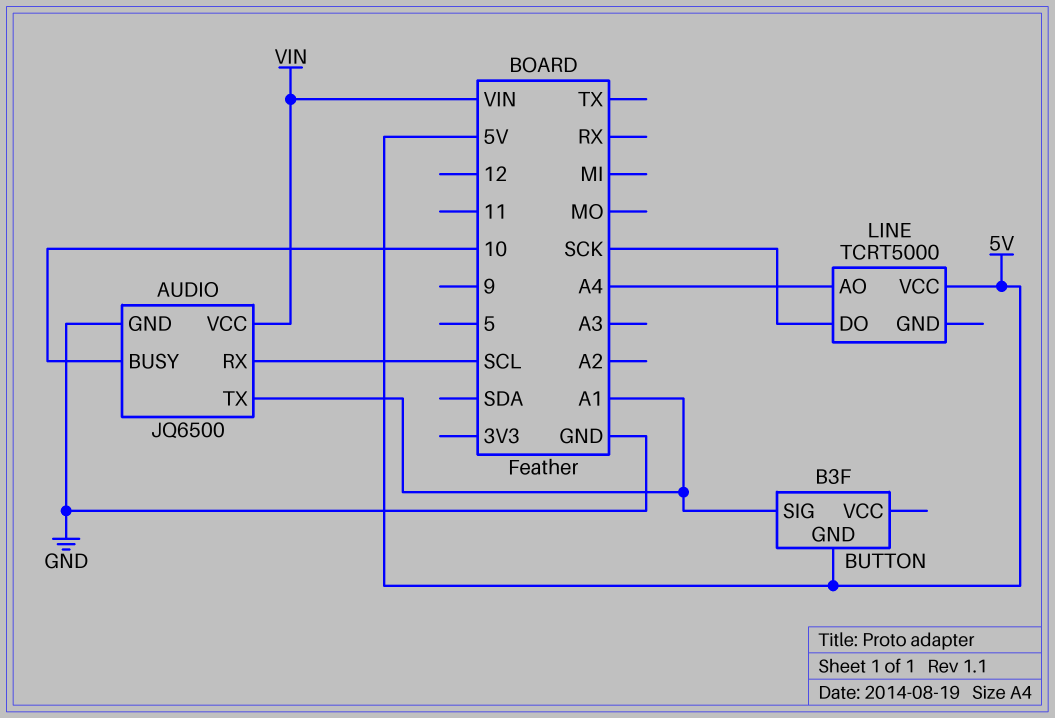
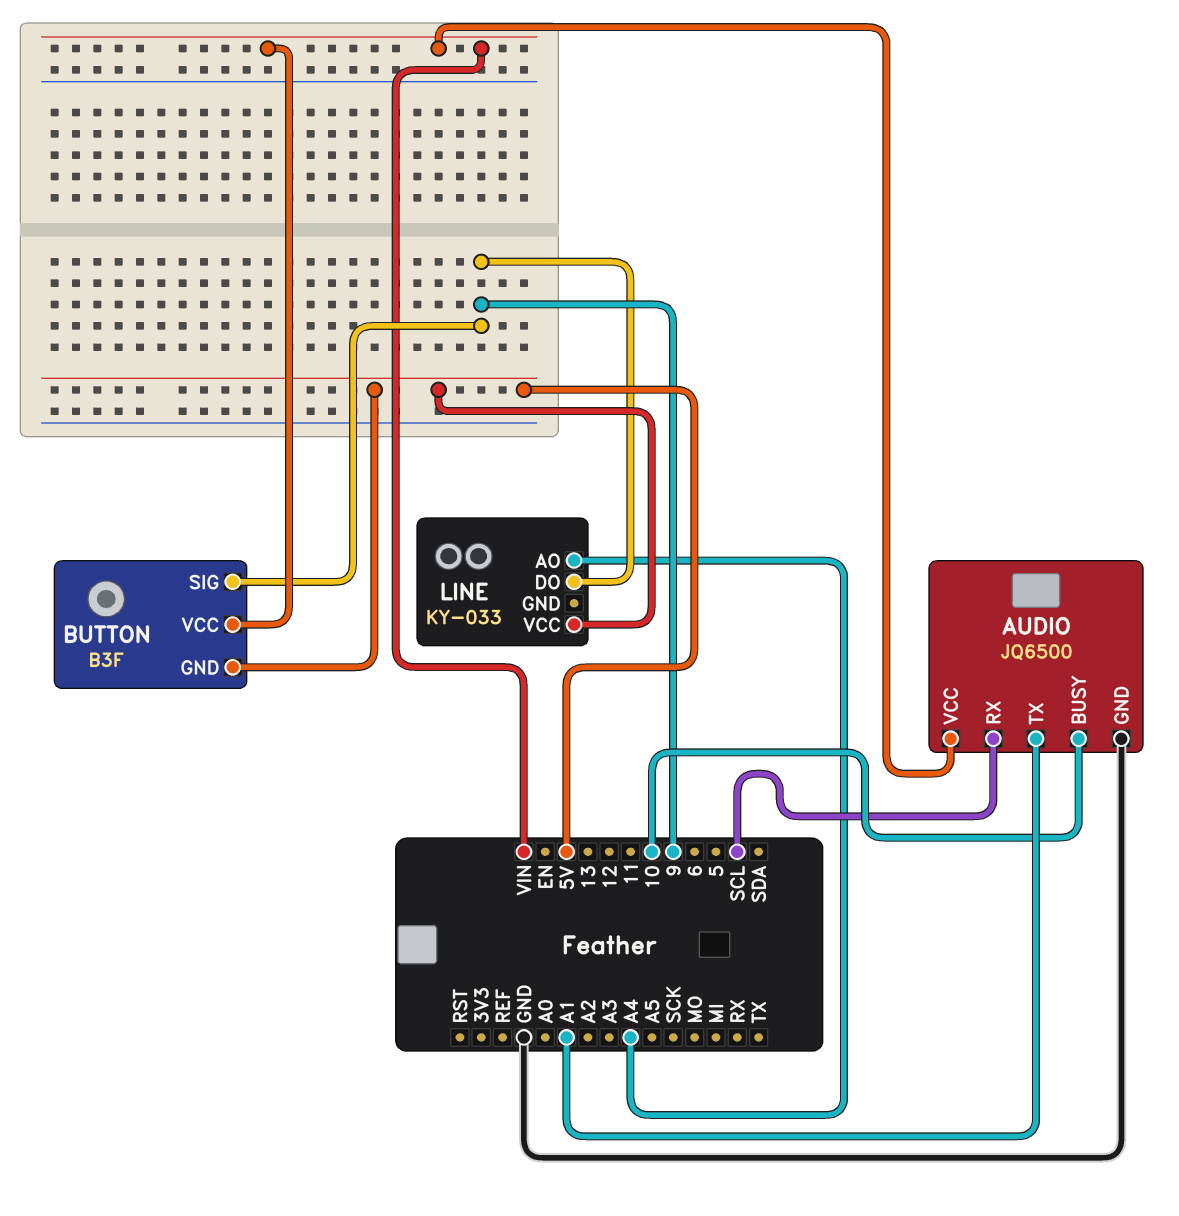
BUTTON pin SIG: A1 -> 9
BUTTON pin VCC: none -> VIN
LINE: TCRT5000 -> KY-033
LINE pin DO: SCK -> 9

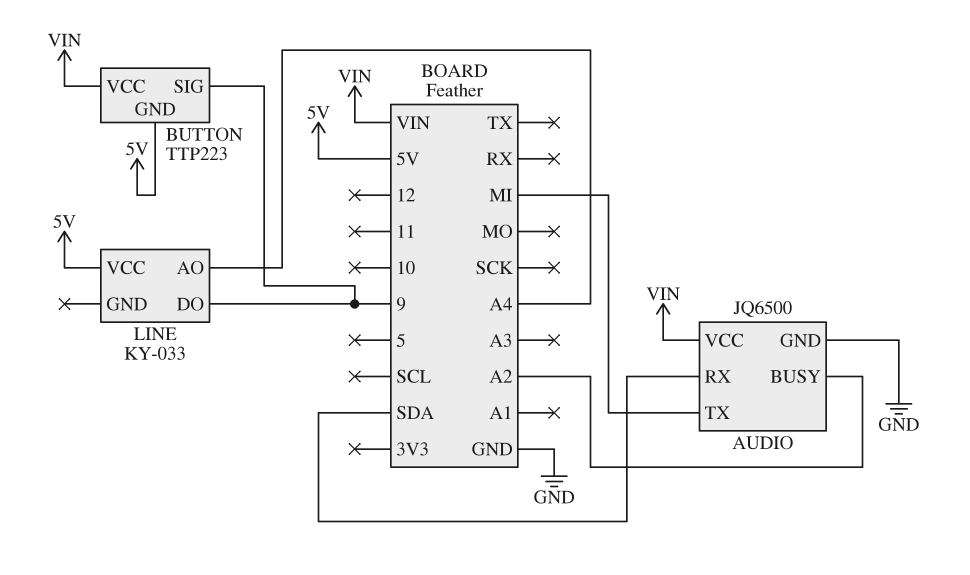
AUDIO pin BUSY: 10 -> A2
AUDIO pin RX: SCL -> SDA
AUDIO pin TX: A1 -> MI
BUTTON: B3F -> TTP223

